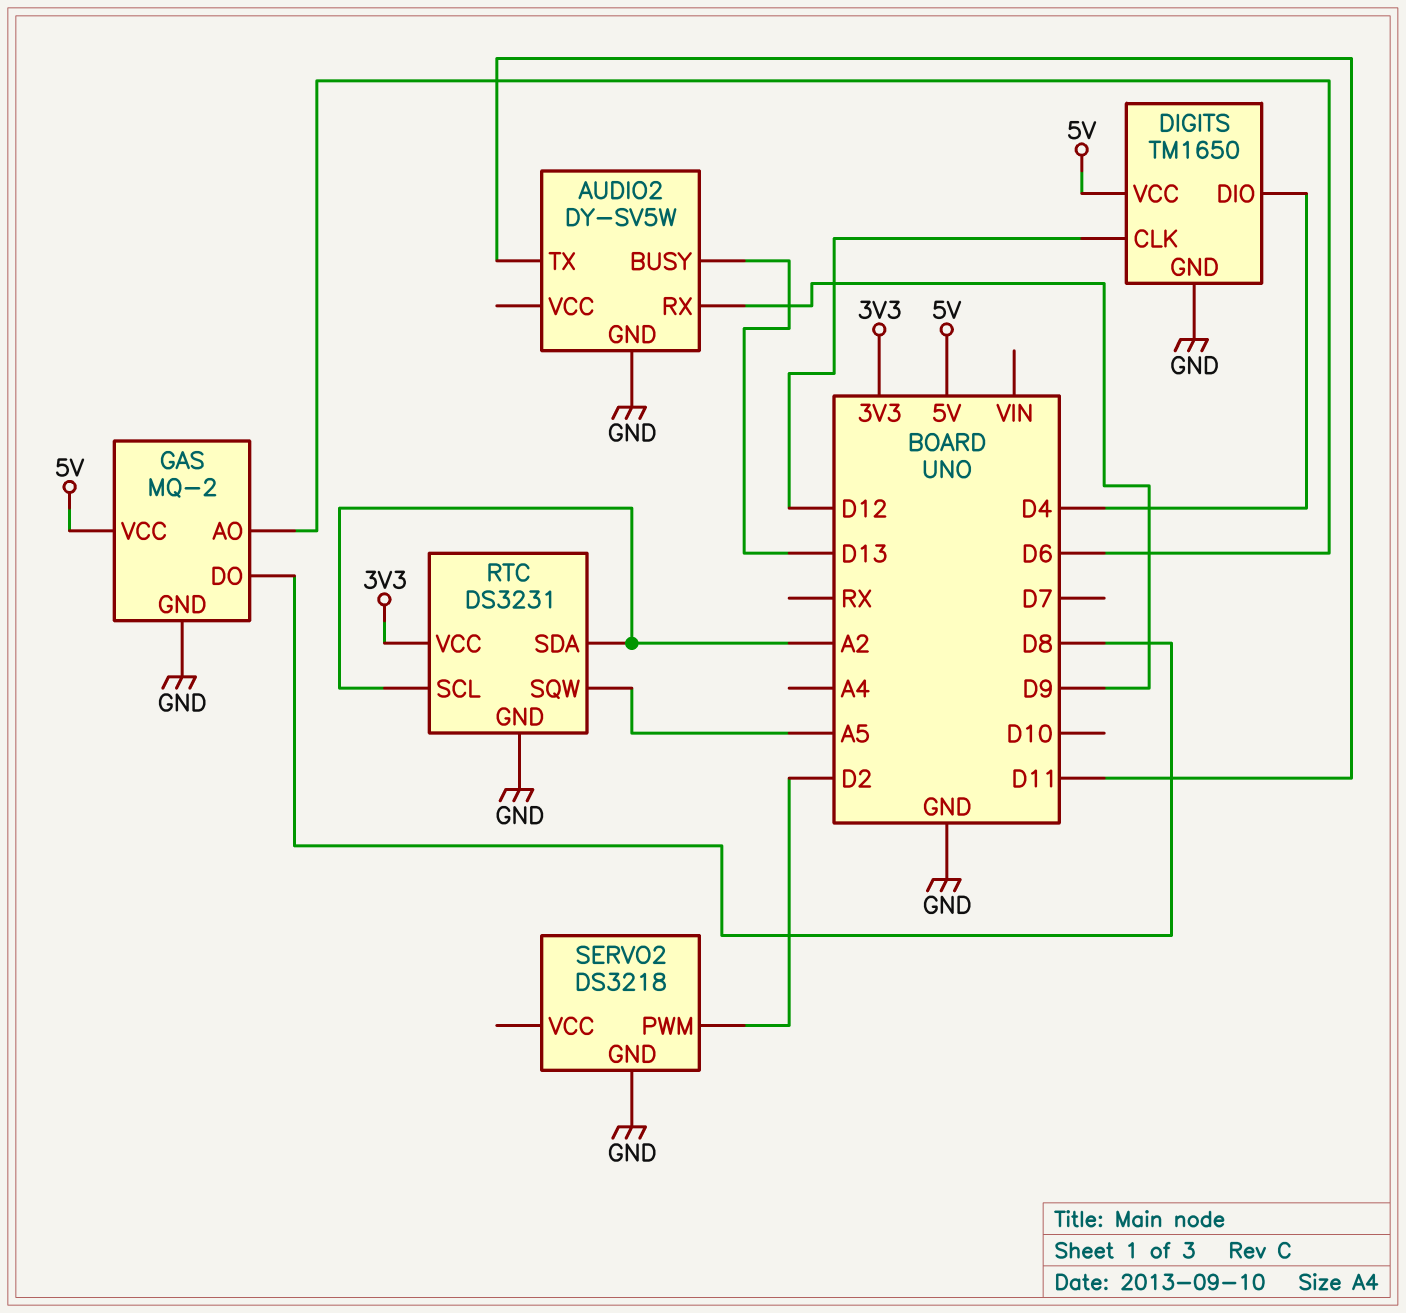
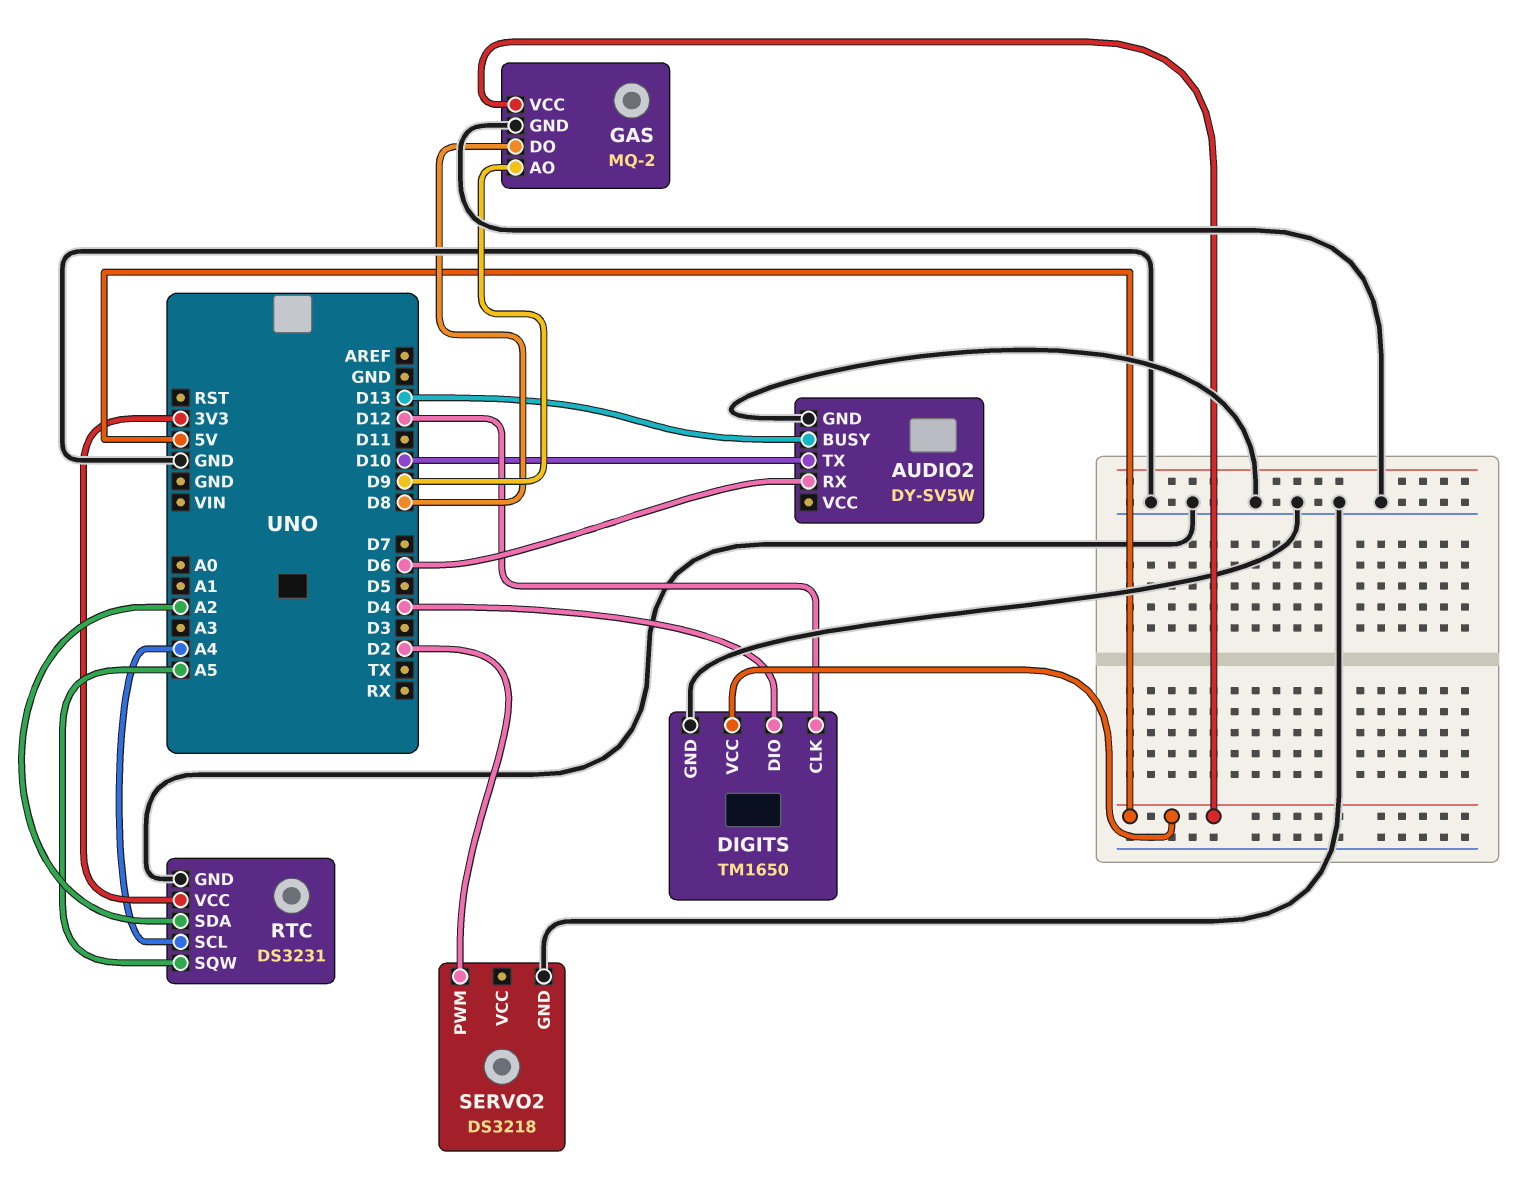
AUDIO2 pin RX: D9 -> D6
AUDIO2 pin TX: D11 -> D10
GAS pin AO: D6 -> D9
RTC pin SCL: A2 -> A4

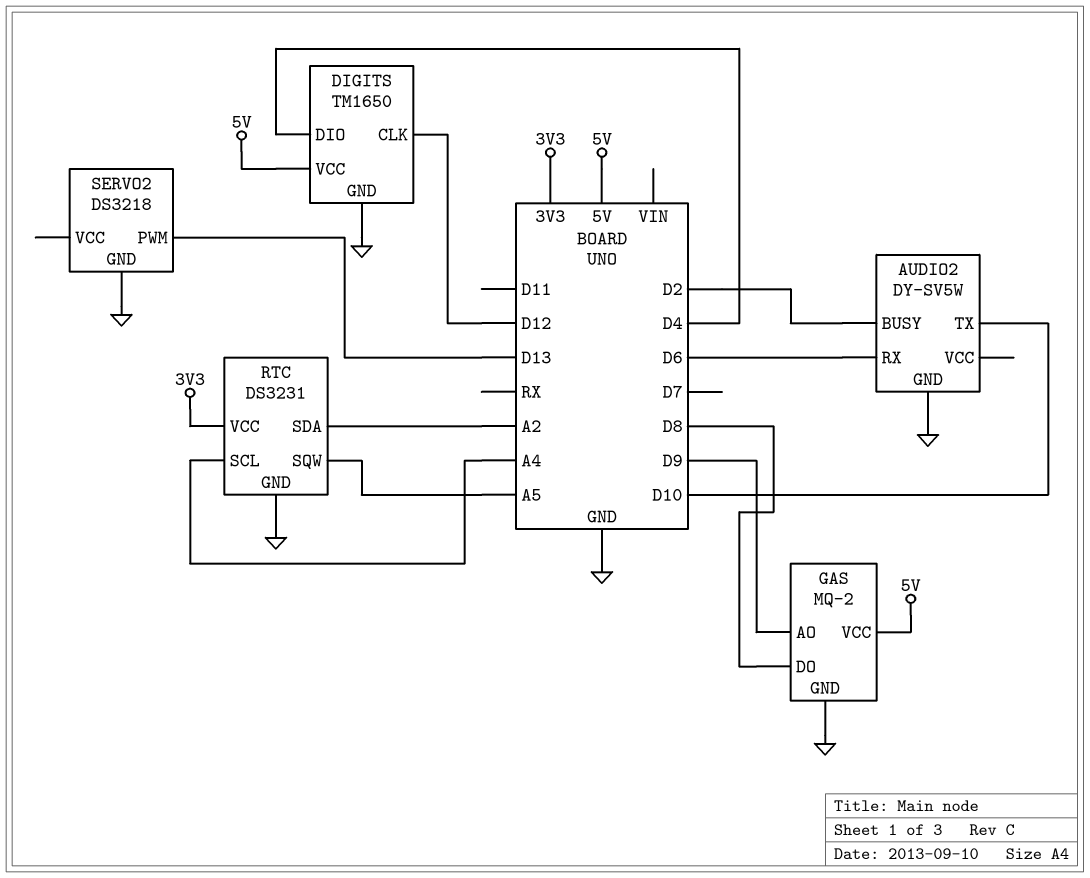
AUDIO2 pin BUSY: D13 -> D2
SERVO2 pin PWM: D2 -> D13

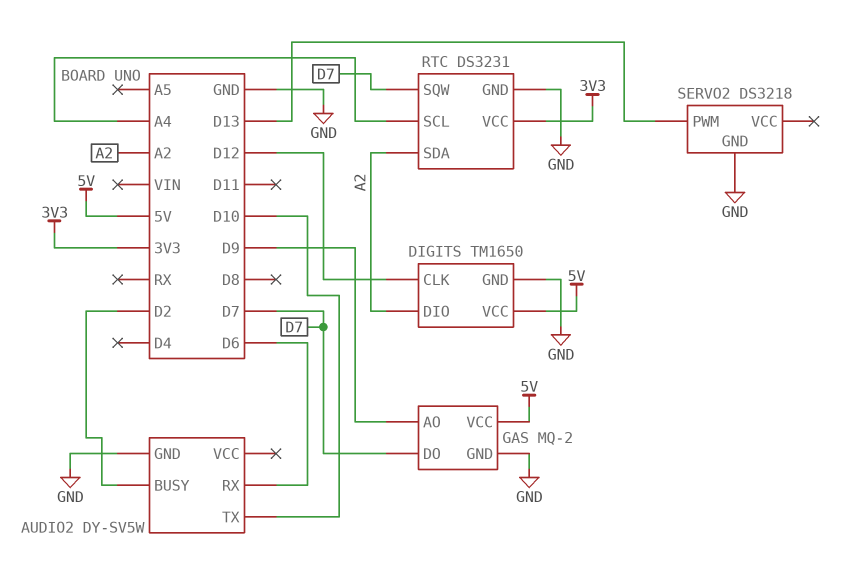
DIGITS pin DIO: D4 -> A2
GAS pin DO: D8 -> D7
RTC pin SQW: A5 -> D7

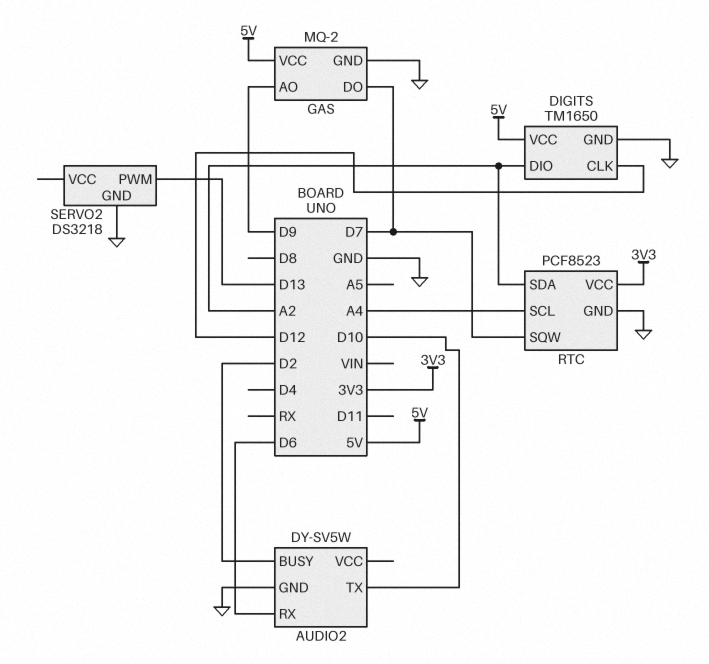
RTC: DS3231 -> PCF8523

